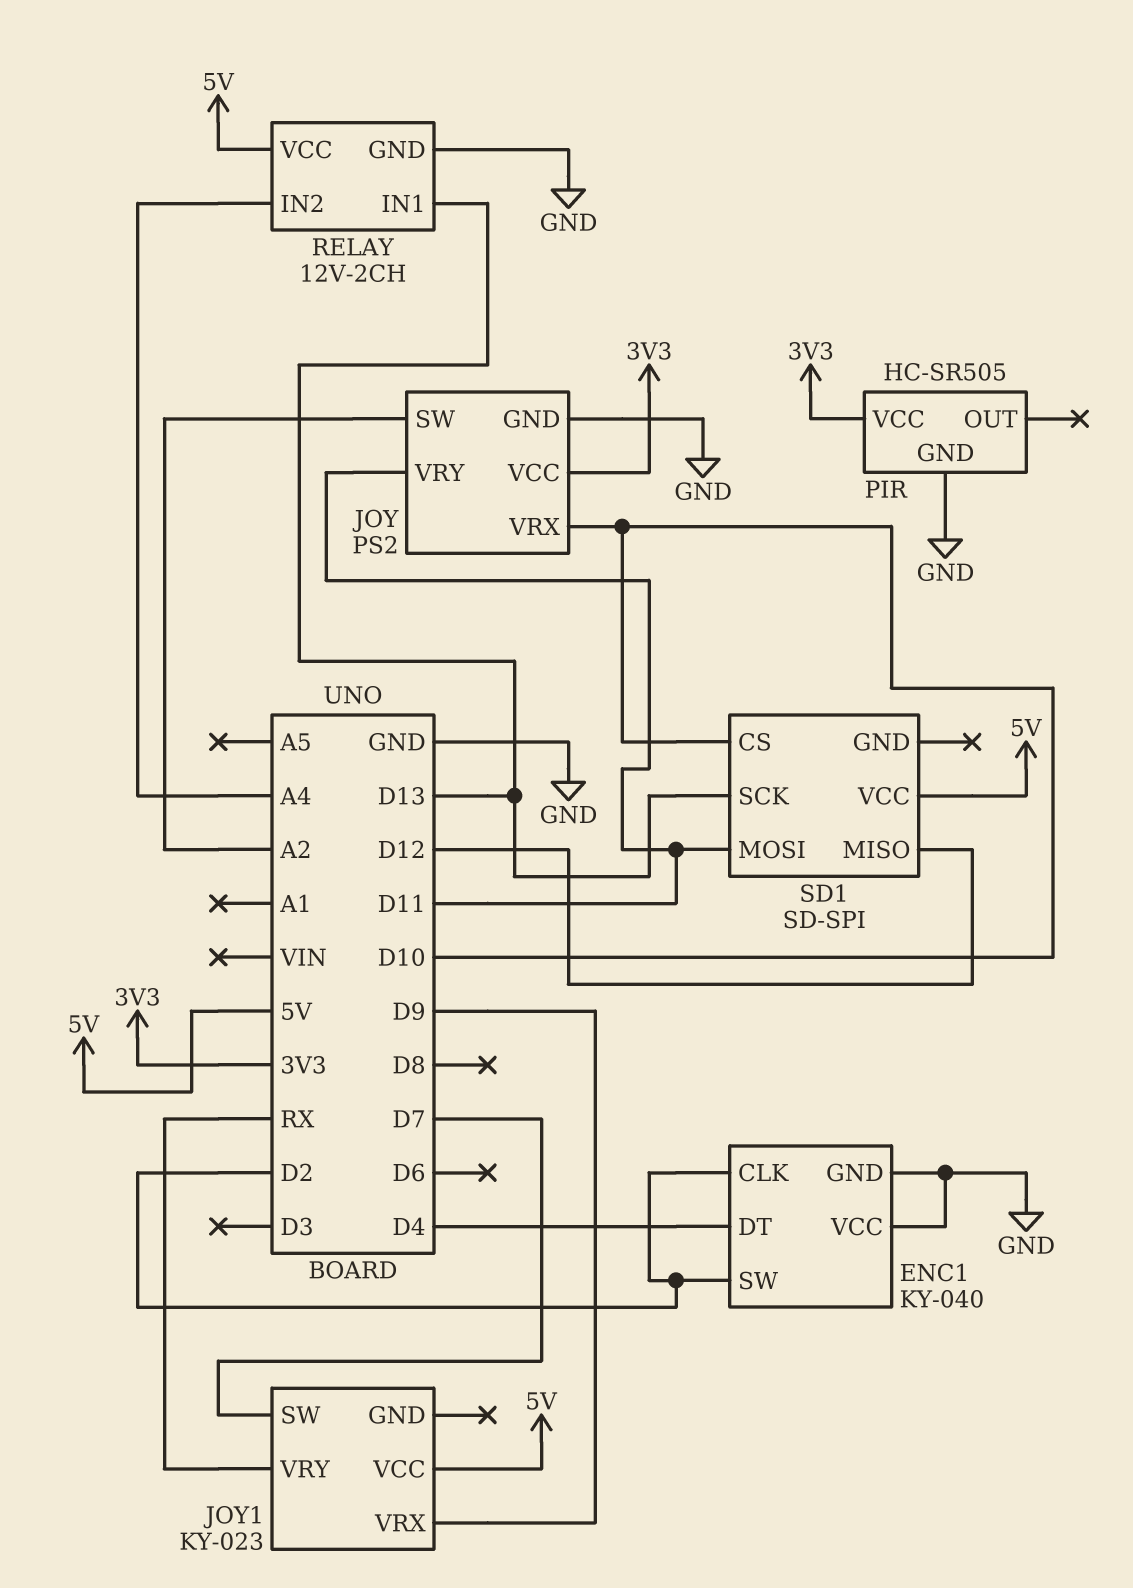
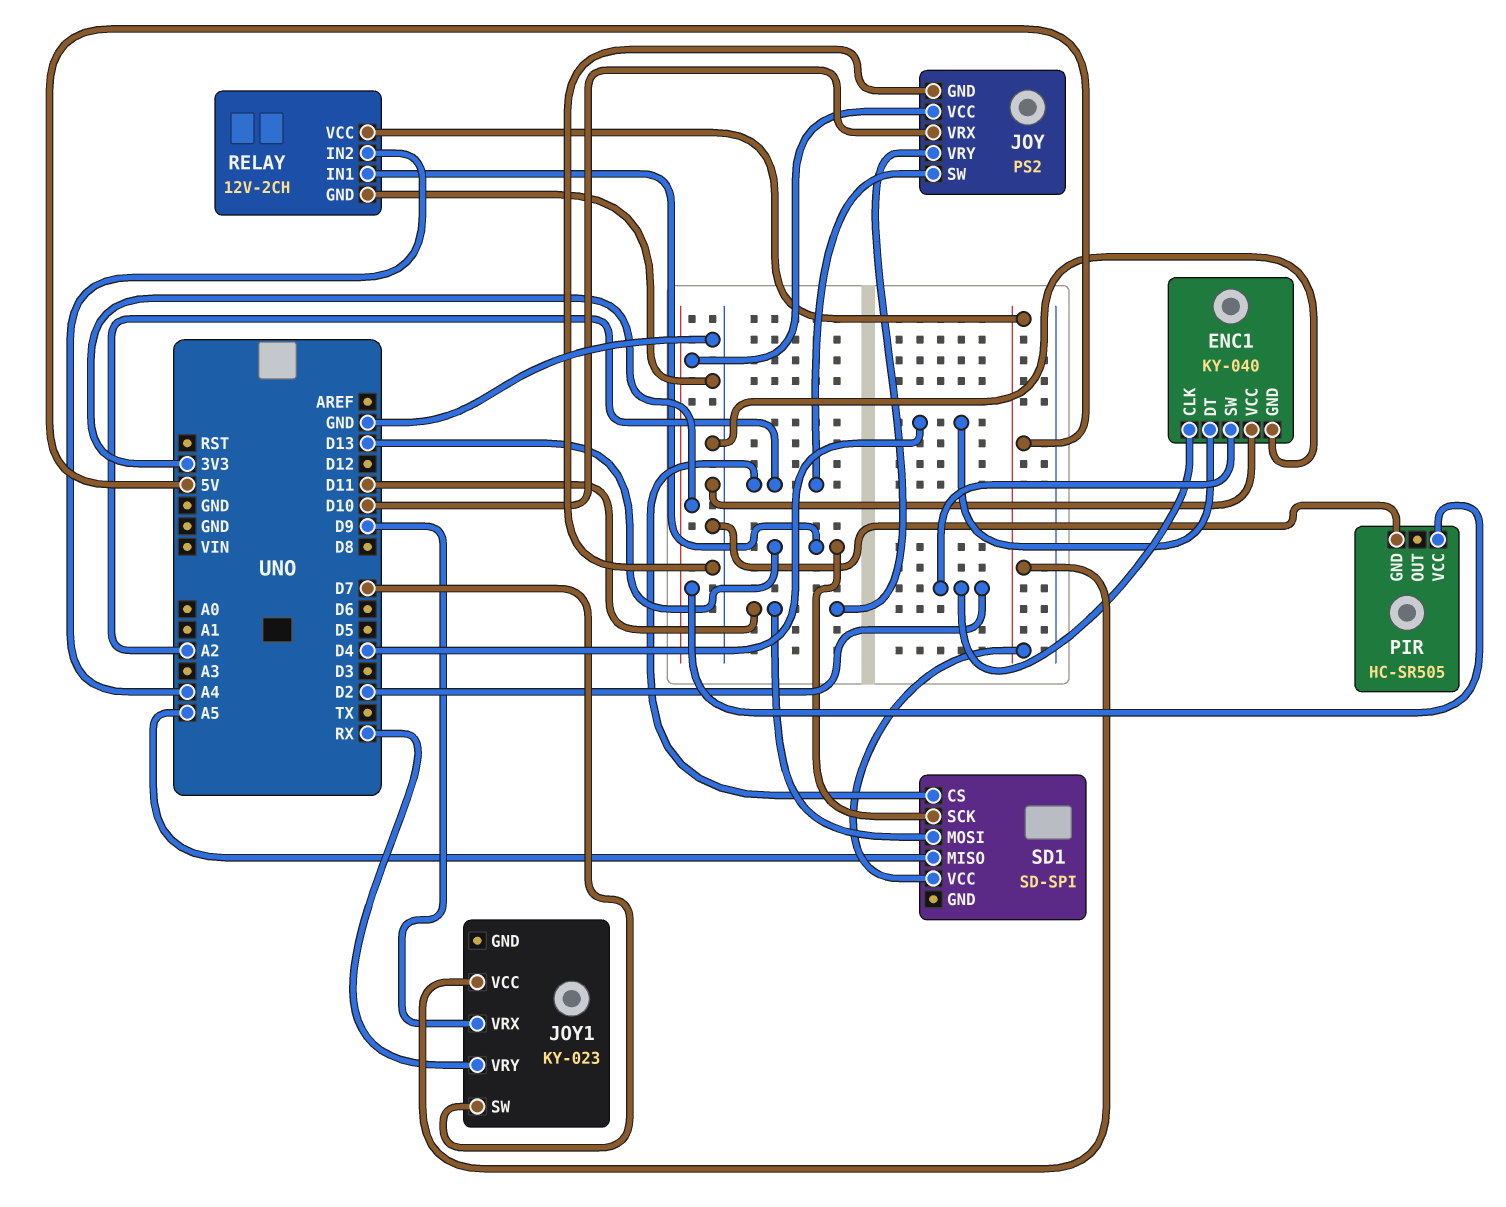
SD1 pin CS: D10 -> A2
SD1 pin MISO: D12 -> A5

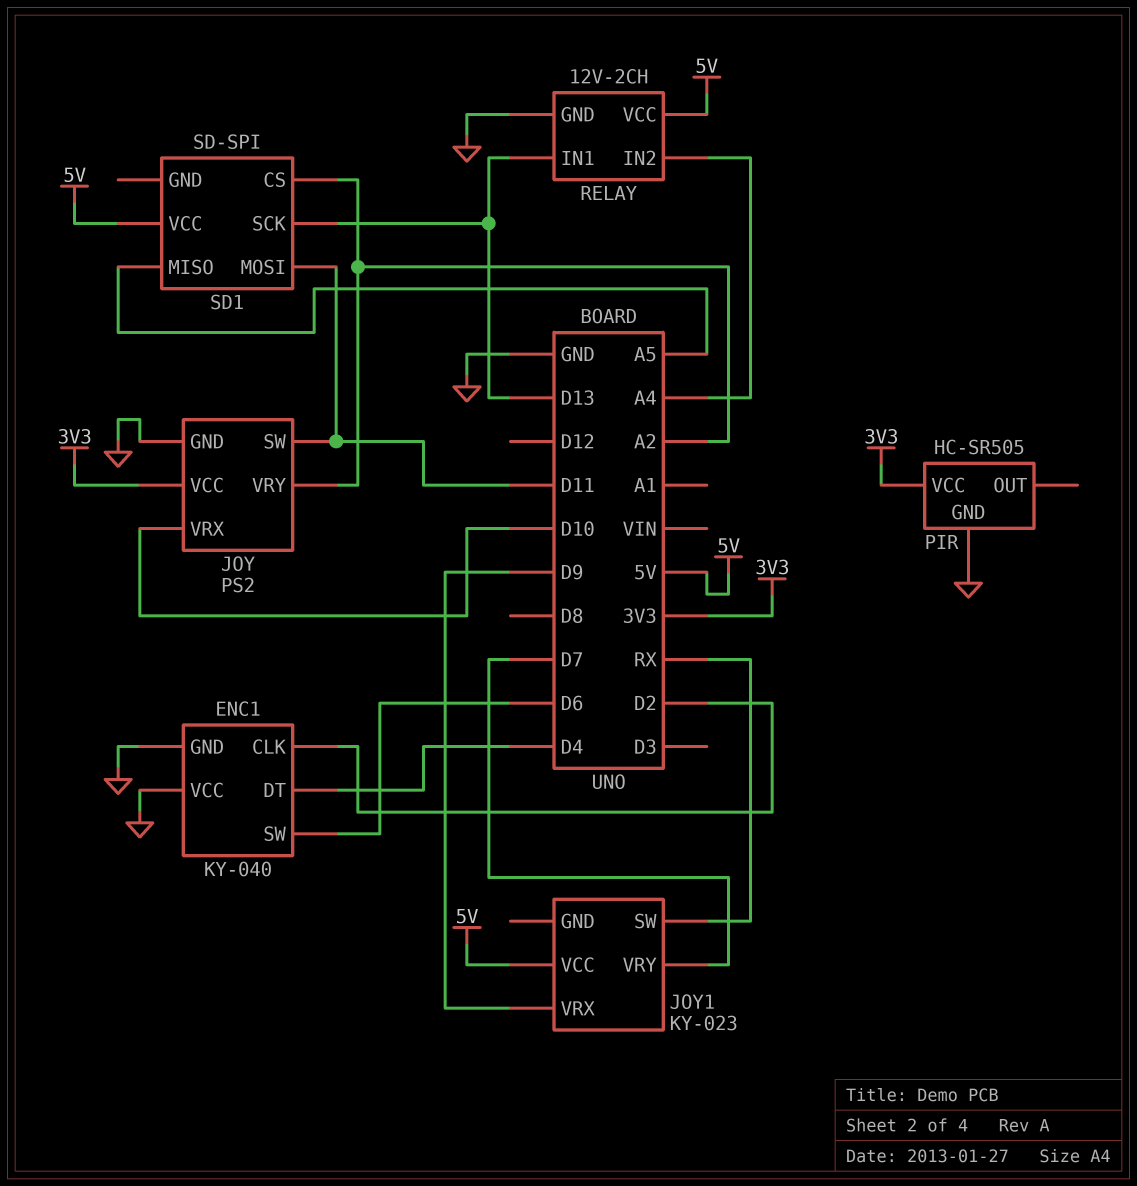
ENC1 pin SW: D2 -> D6
JOY pin SW: A2 -> D11
JOY pin VRY: D11 -> A2
JOY1 pin SW: D7 -> RX
JOY1 pin VRY: RX -> D7

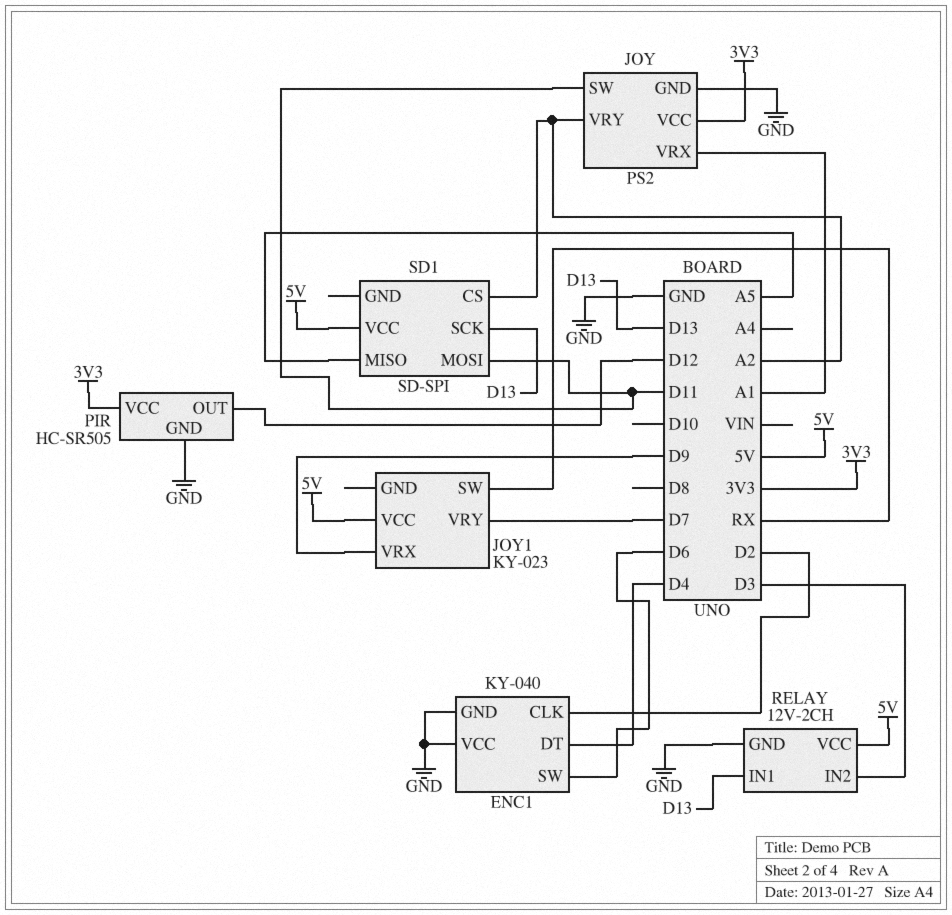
JOY pin VRX: D10 -> A1
PIR pin OUT: none -> D12
RELAY pin IN2: A4 -> D3

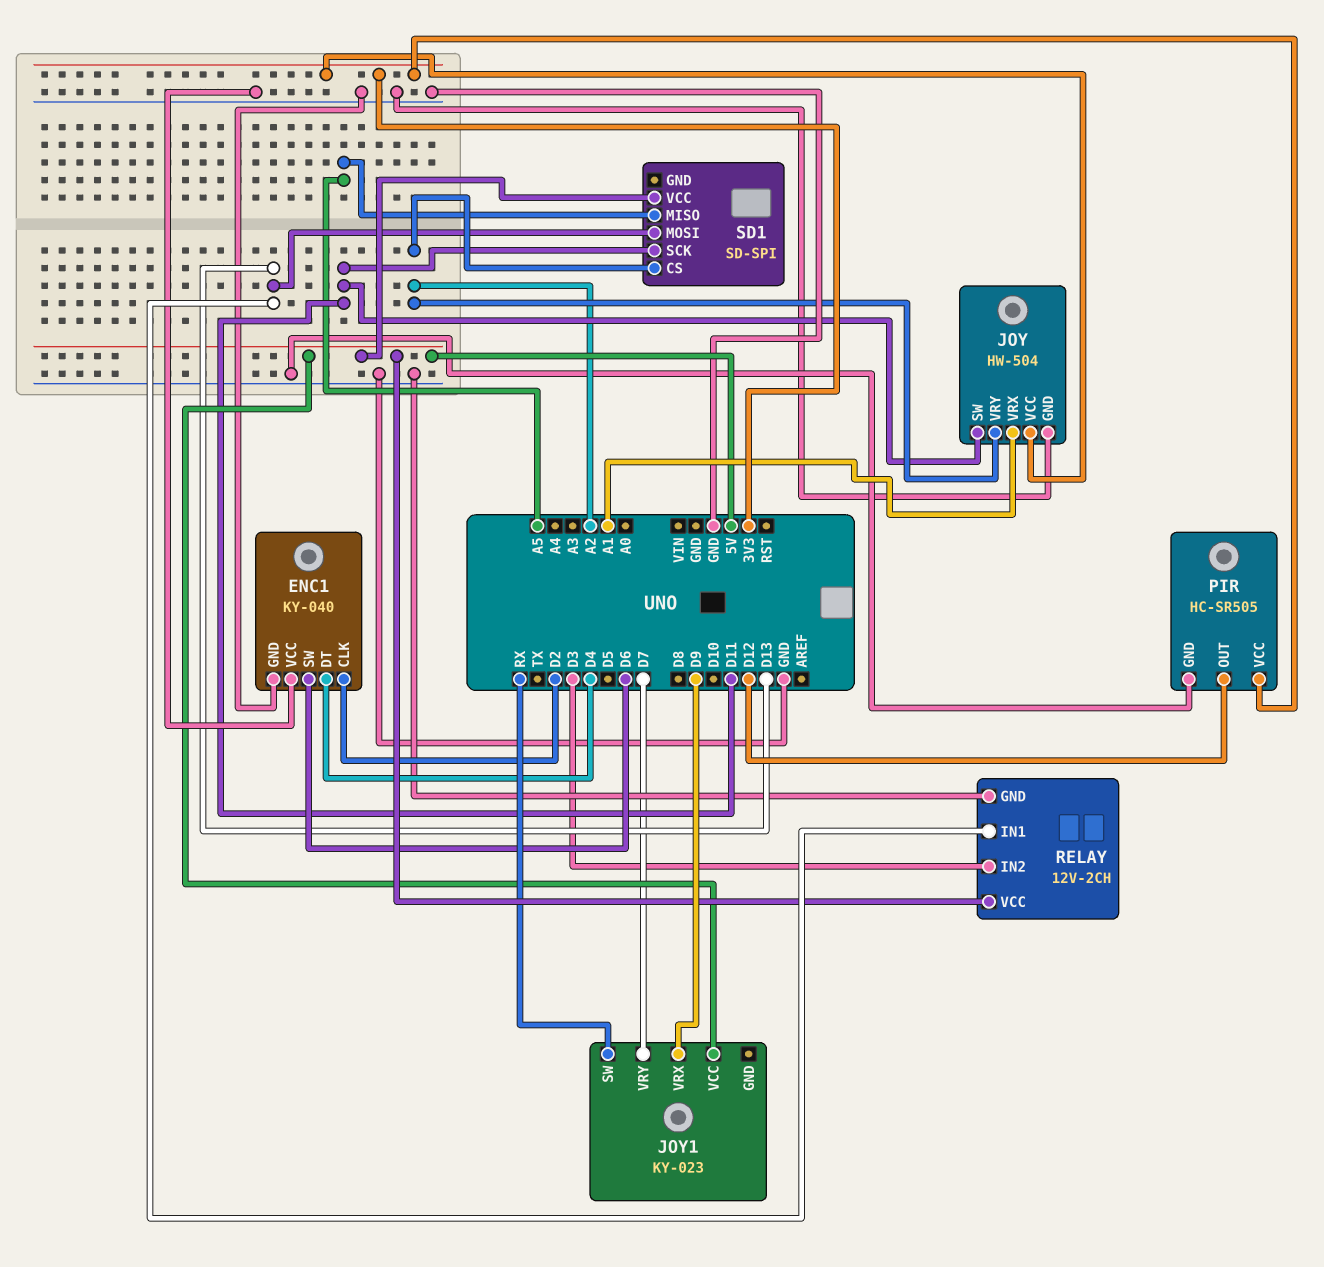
JOY: PS2 -> HW-504
SD1 pin MOSI: D11 -> D13
SD1 pin SCK: D13 -> D11

